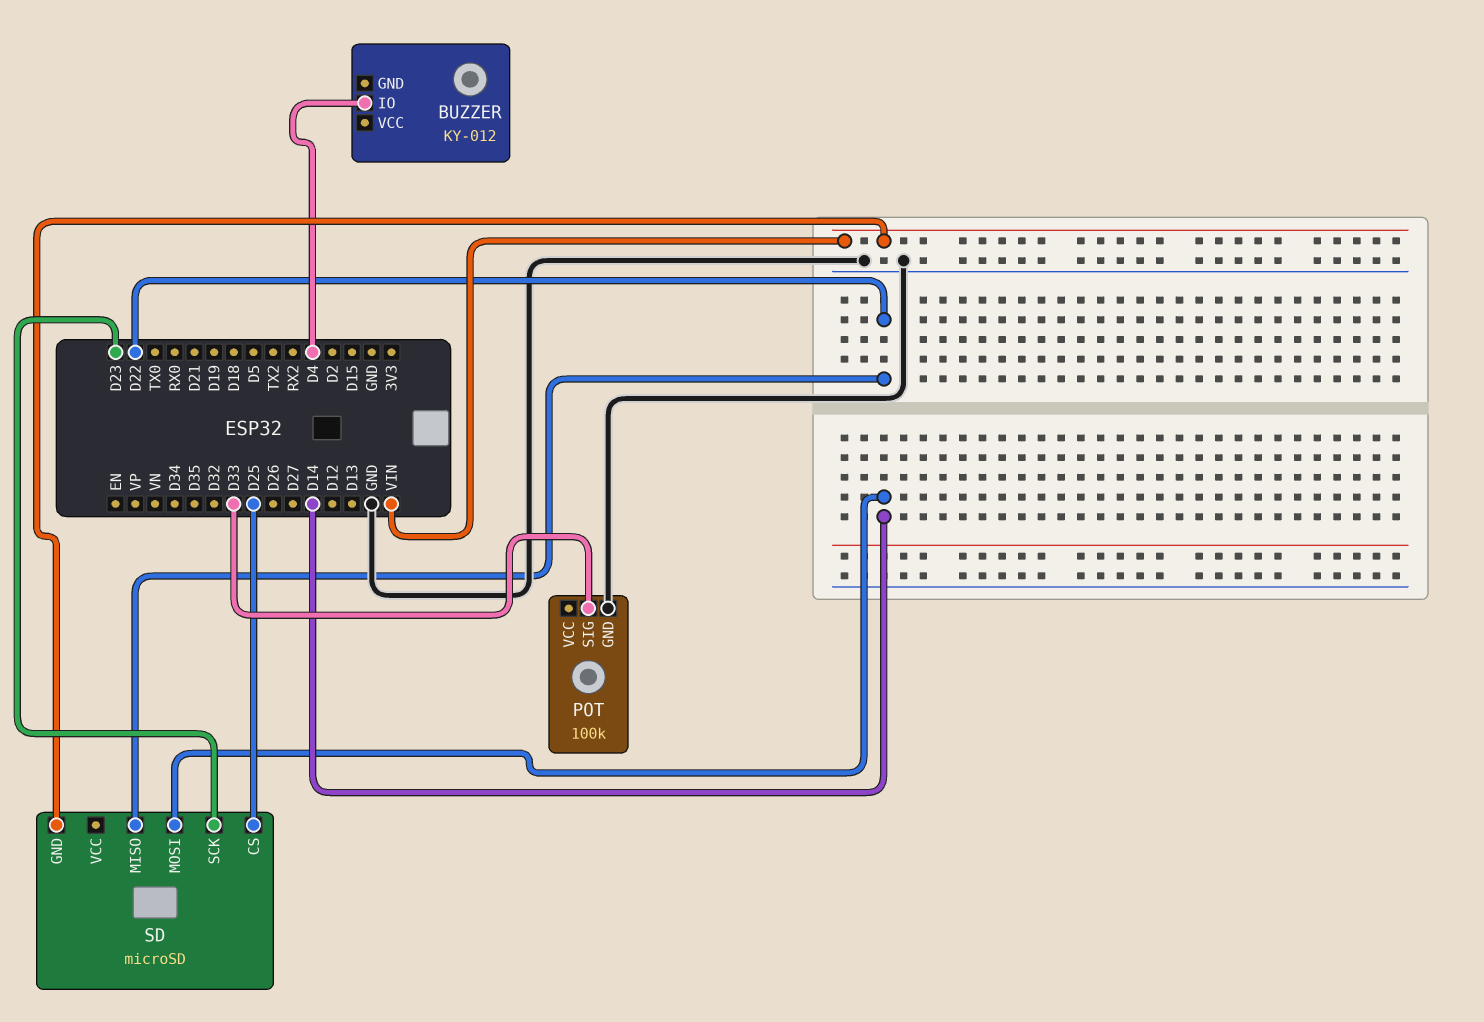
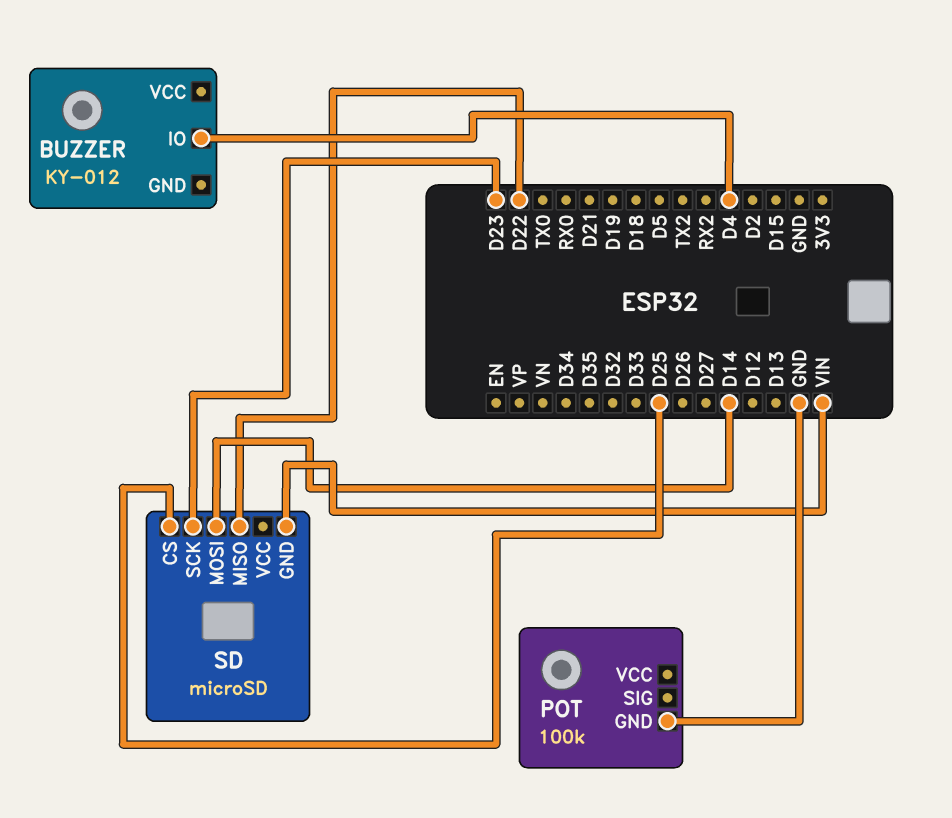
POT pin SIG: D33 -> none

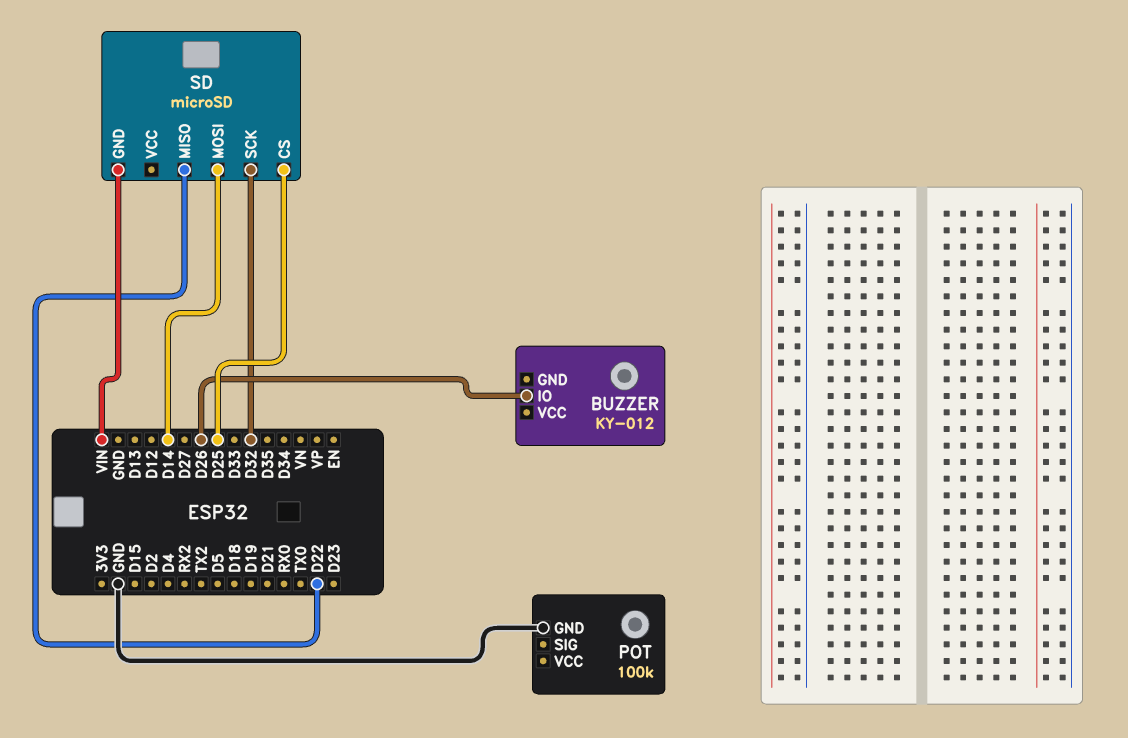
BUZZER pin IO: D4 -> D26
SD pin SCK: D23 -> D32

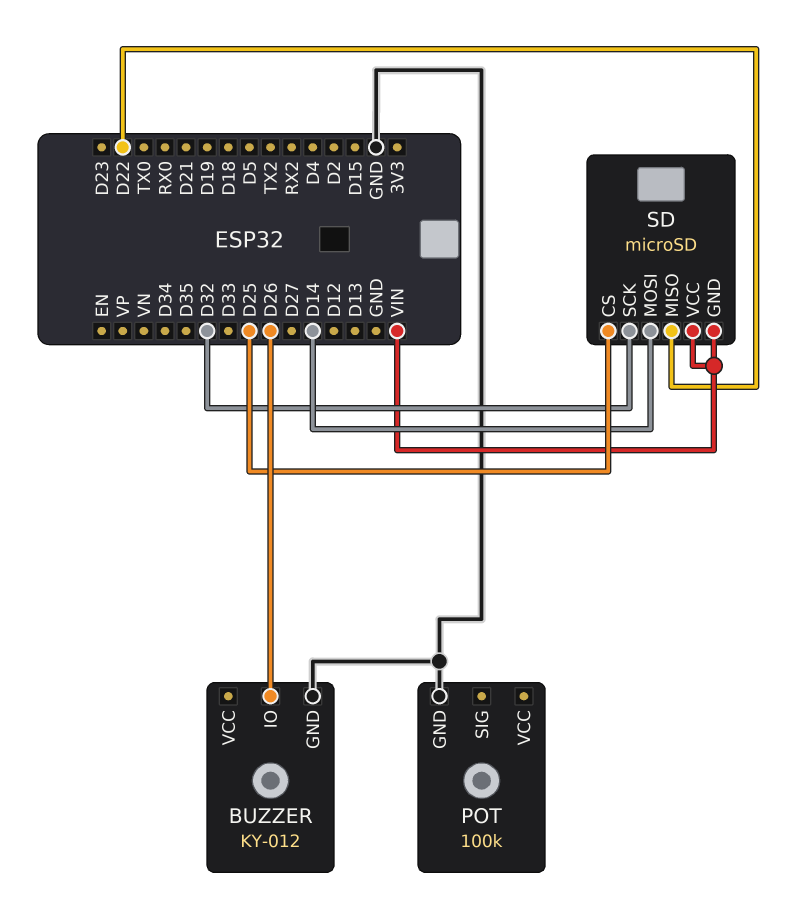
BUZZER pin GND: none -> GND
SD pin VCC: none -> VIN

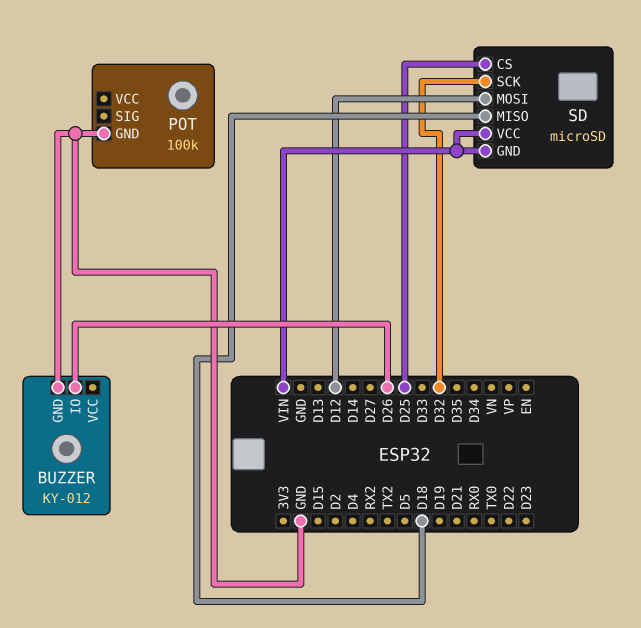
SD pin MISO: D22 -> D18
SD pin MOSI: D14 -> D12

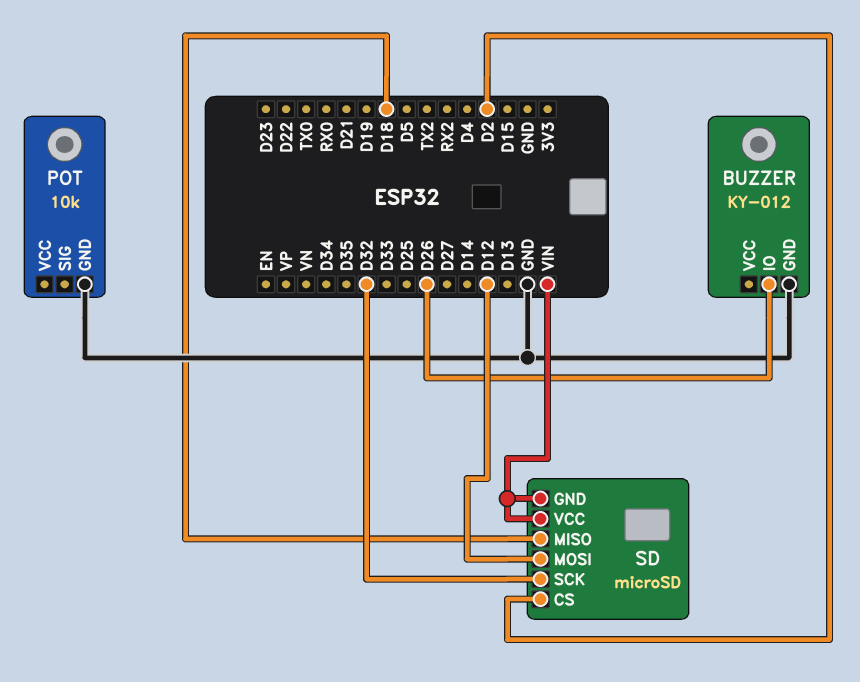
POT: 100k -> 10k
SD pin CS: D25 -> D2

